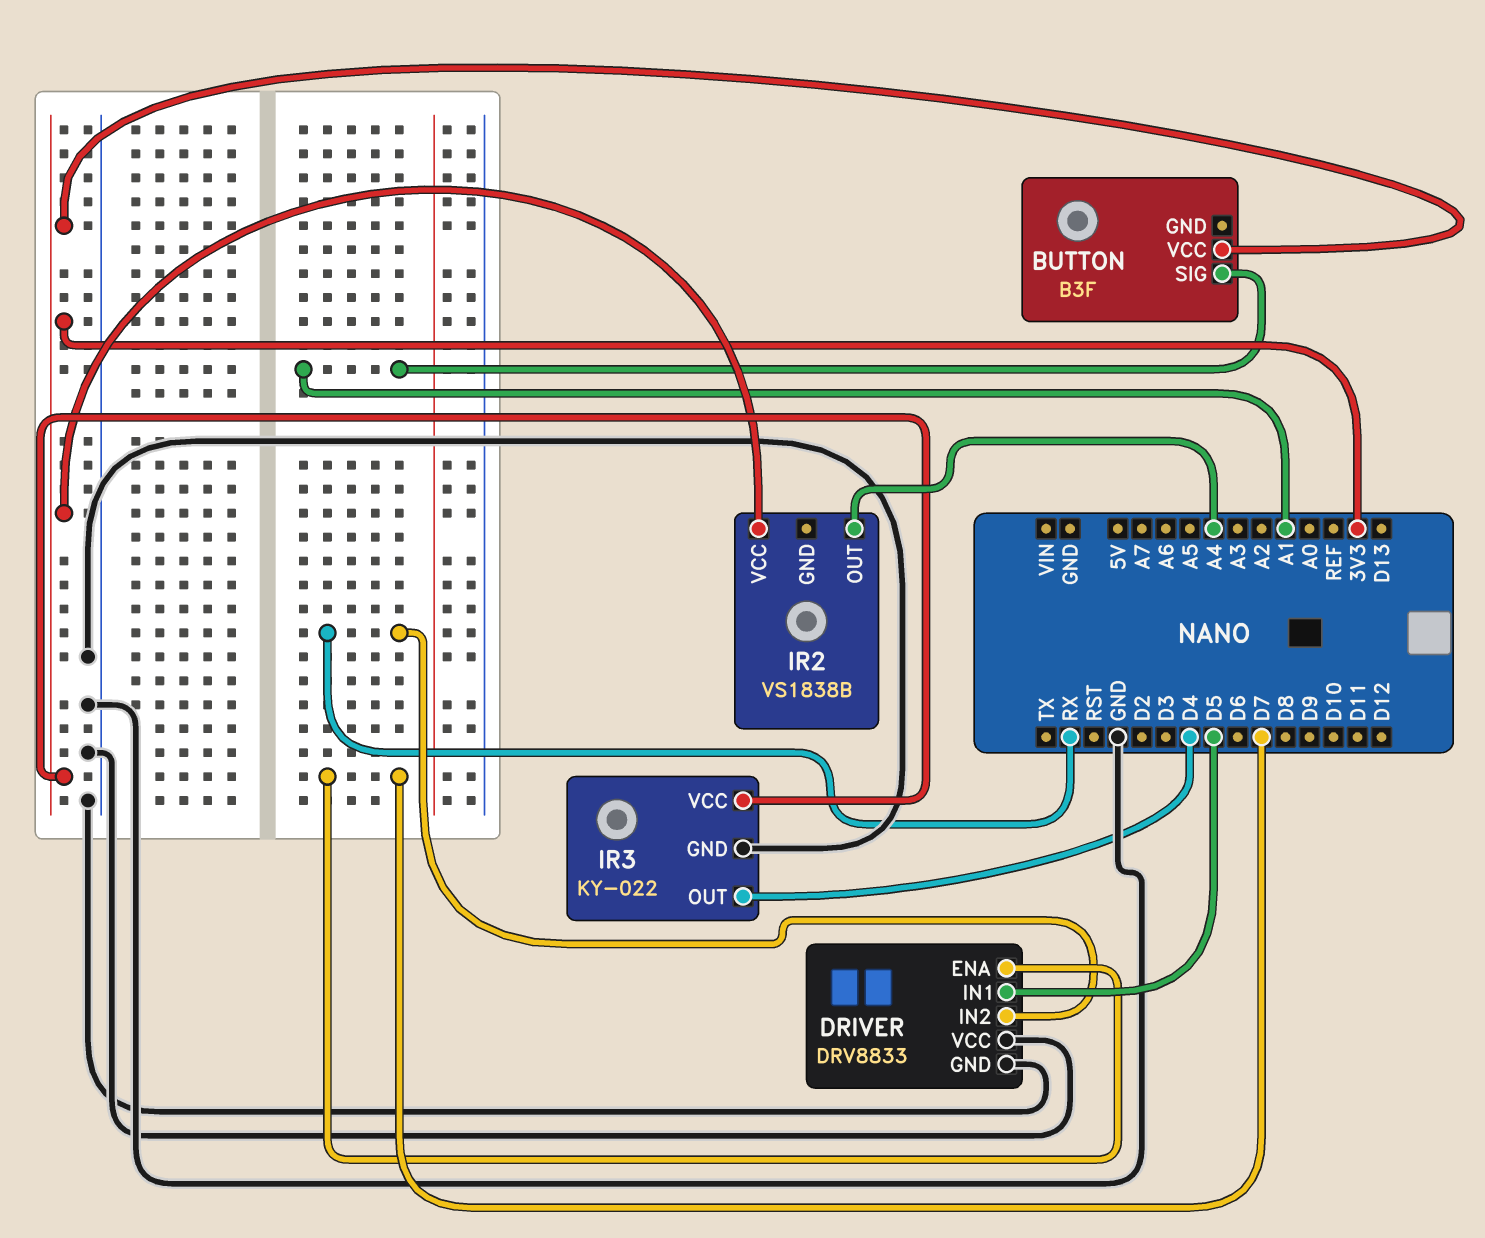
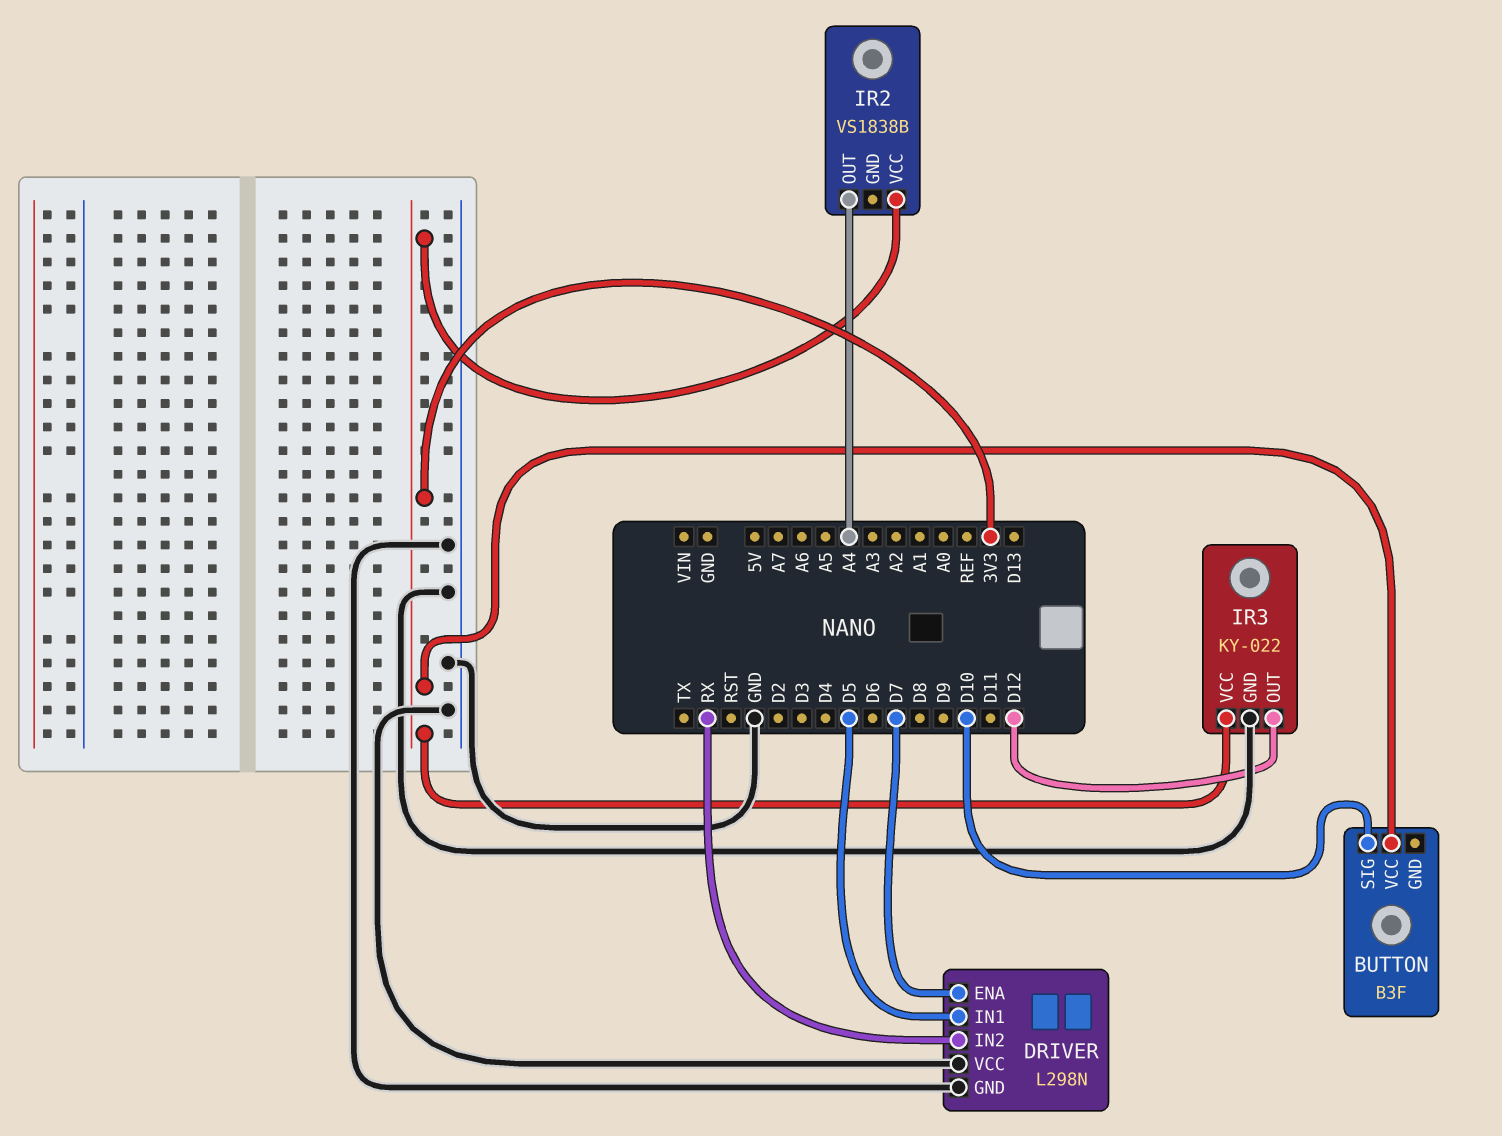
BUTTON pin SIG: A1 -> D10
DRIVER: DRV8833 -> L298N
IR3 pin OUT: D4 -> D12

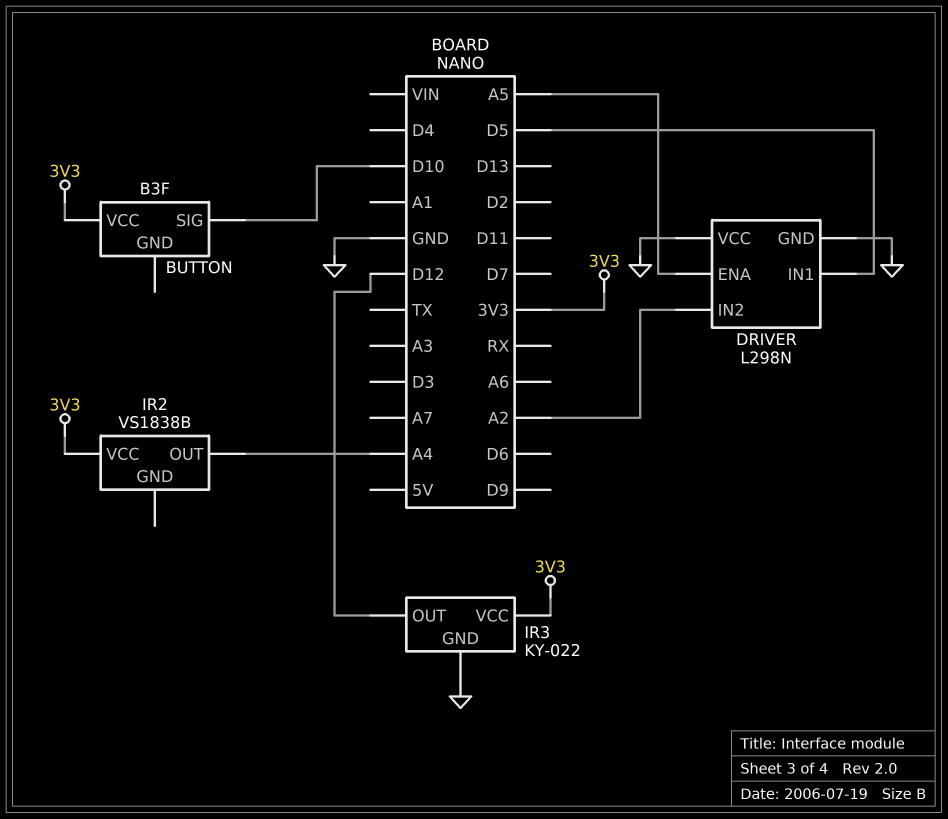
DRIVER pin ENA: D7 -> A5
DRIVER pin IN2: RX -> A2

